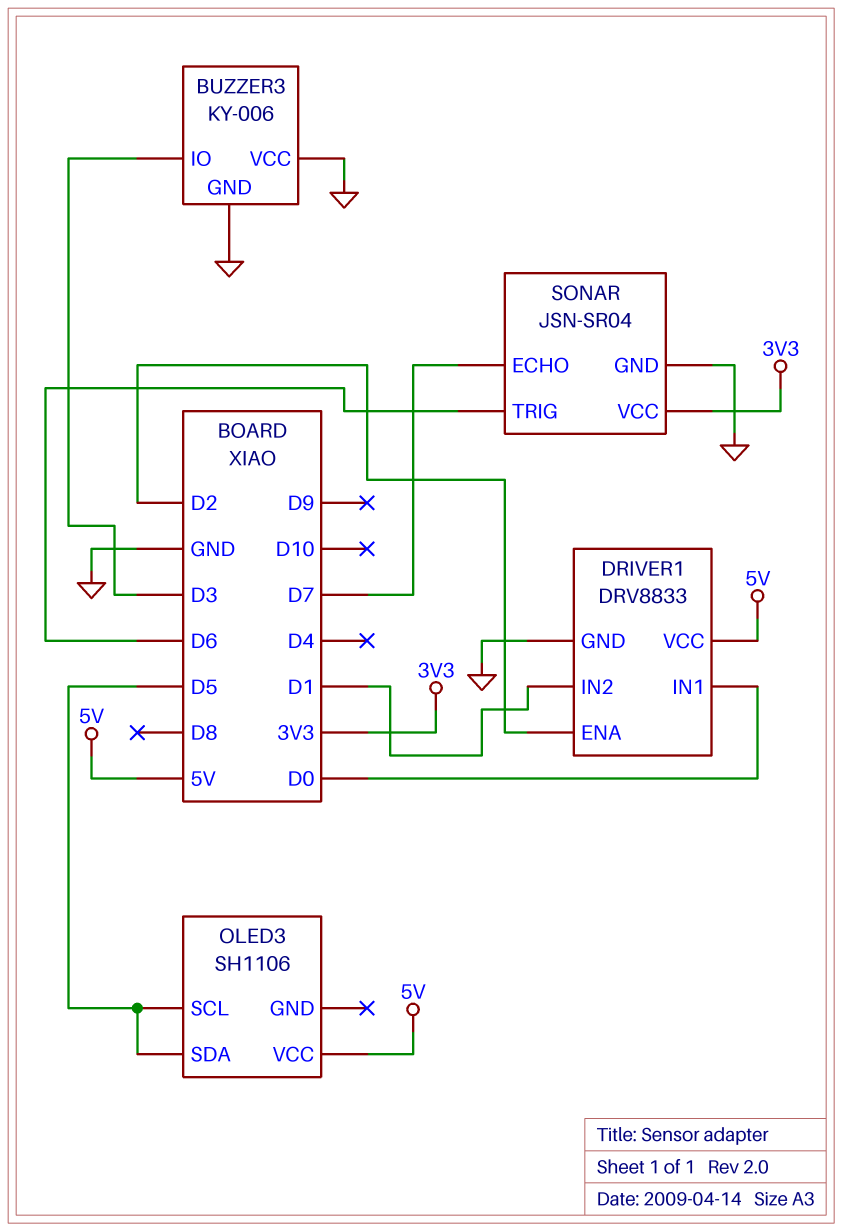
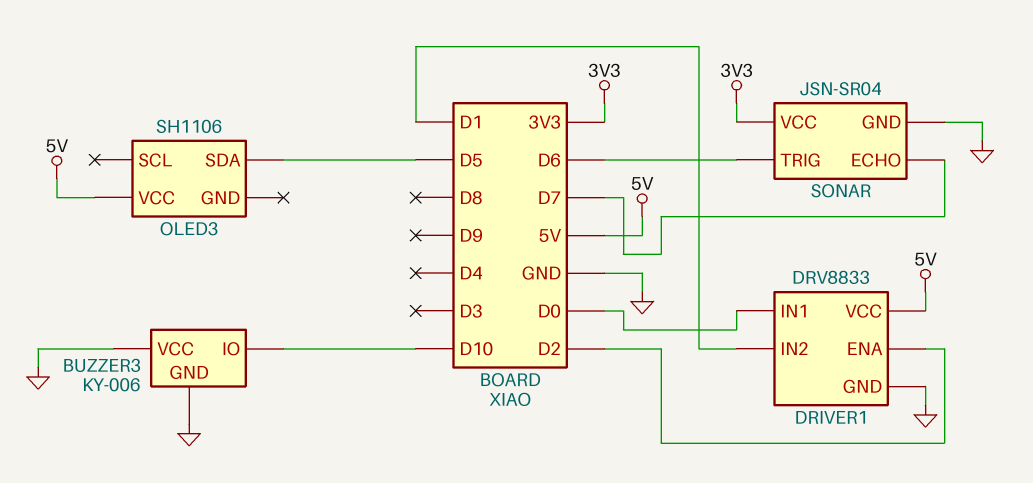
BUZZER3 pin IO: D3 -> D10
OLED3 pin SCL: D5 -> none

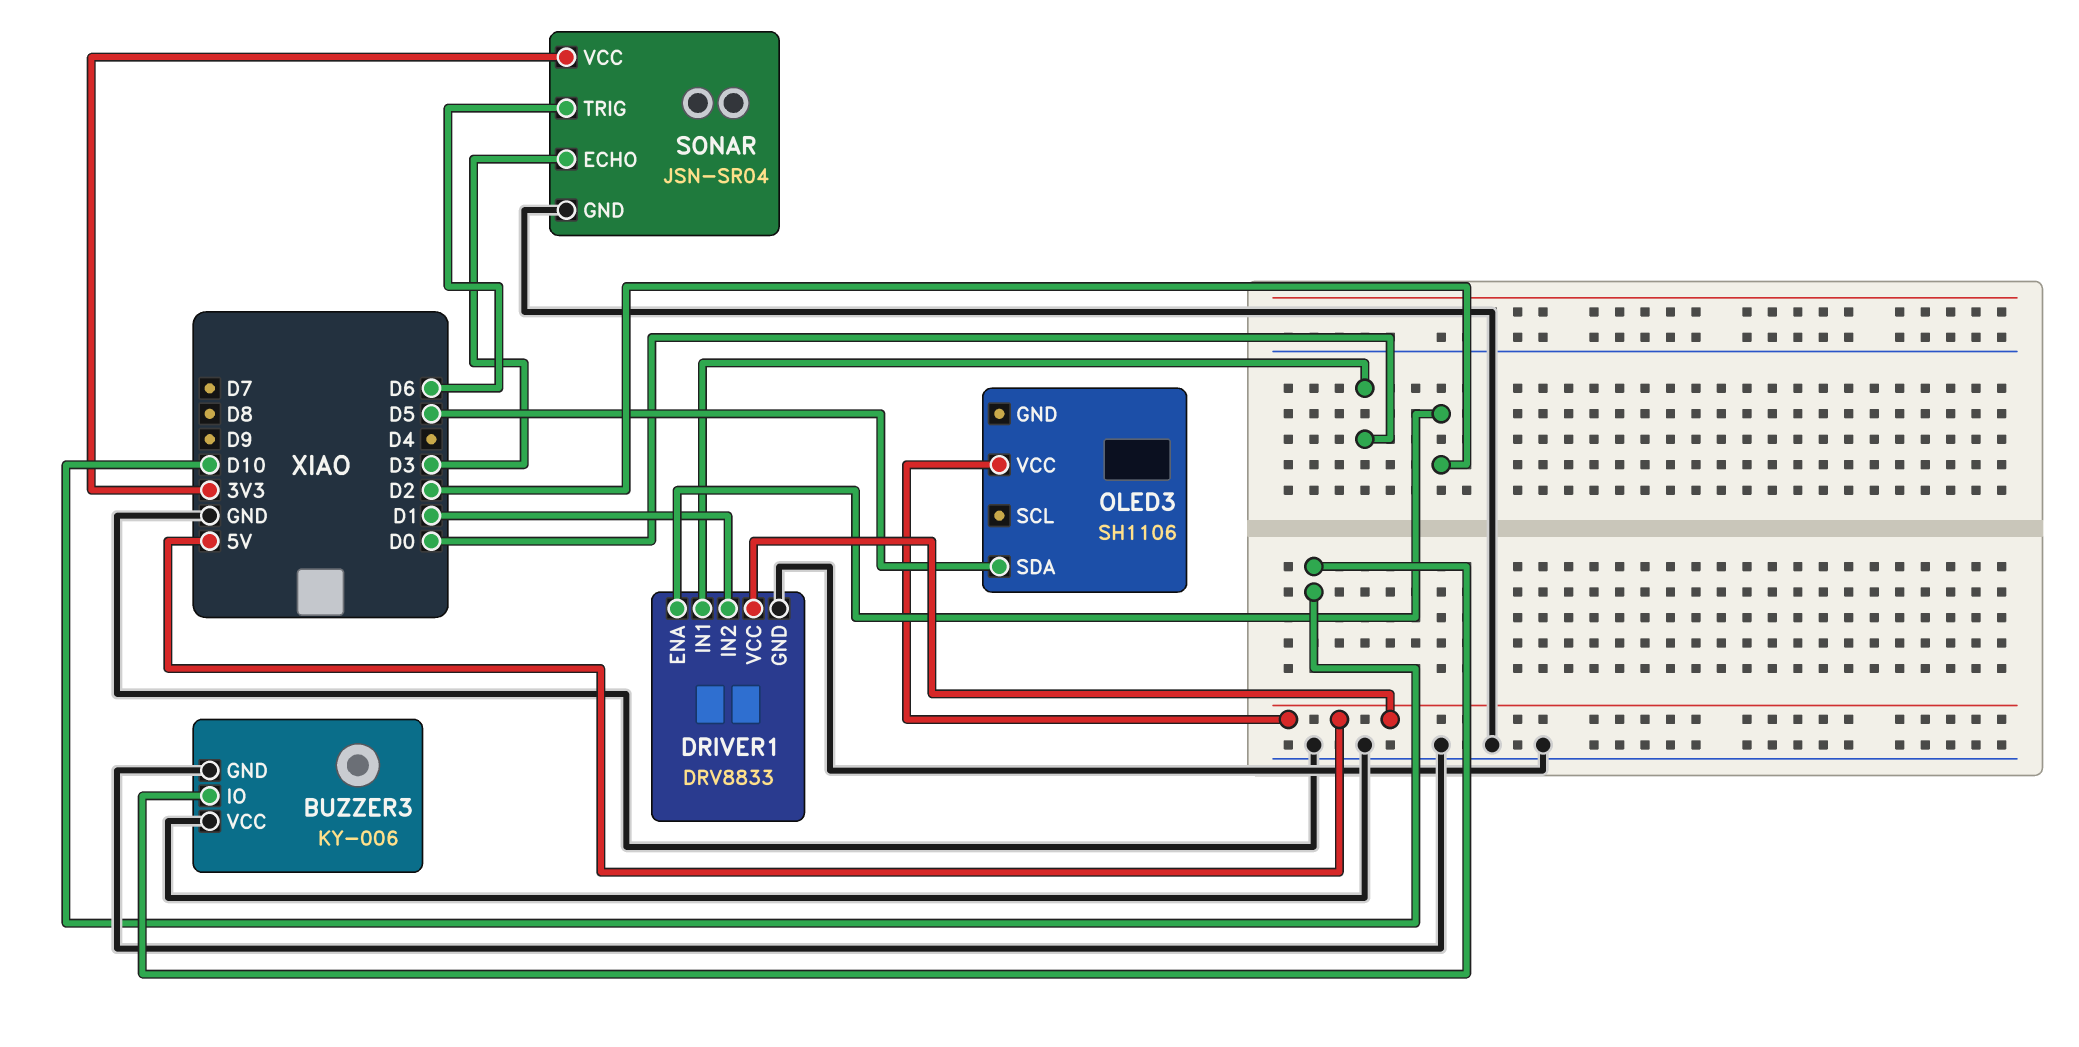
SONAR pin ECHO: D7 -> D3

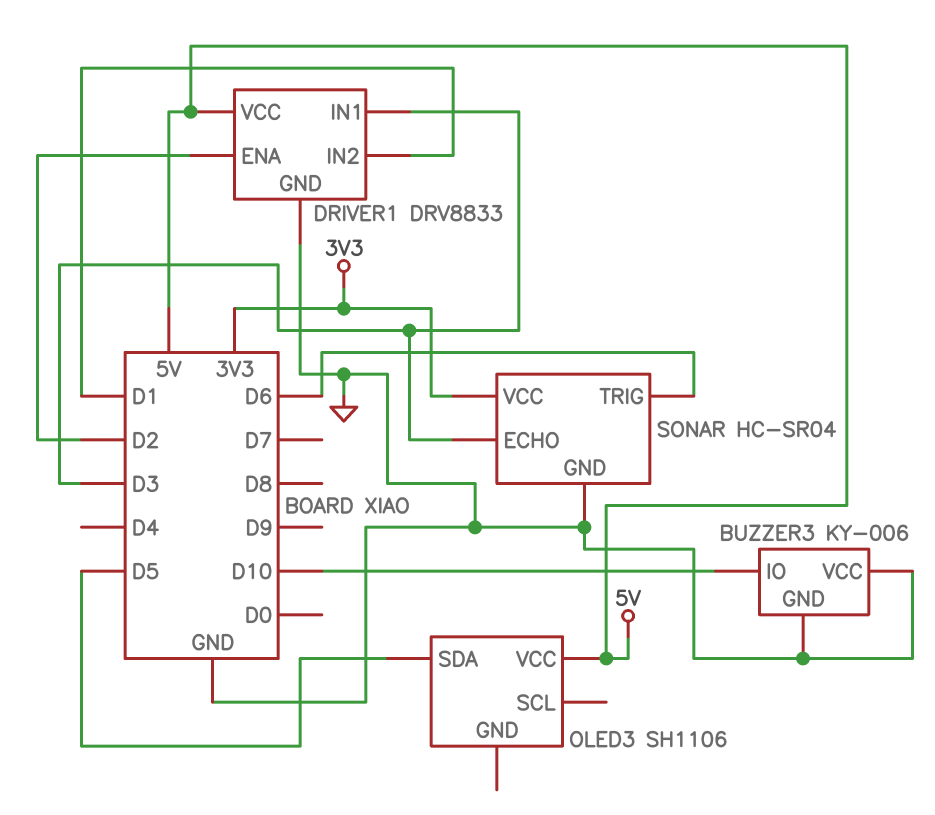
DRIVER1 pin IN1: D0 -> D3
SONAR: JSN-SR04 -> HC-SR04

